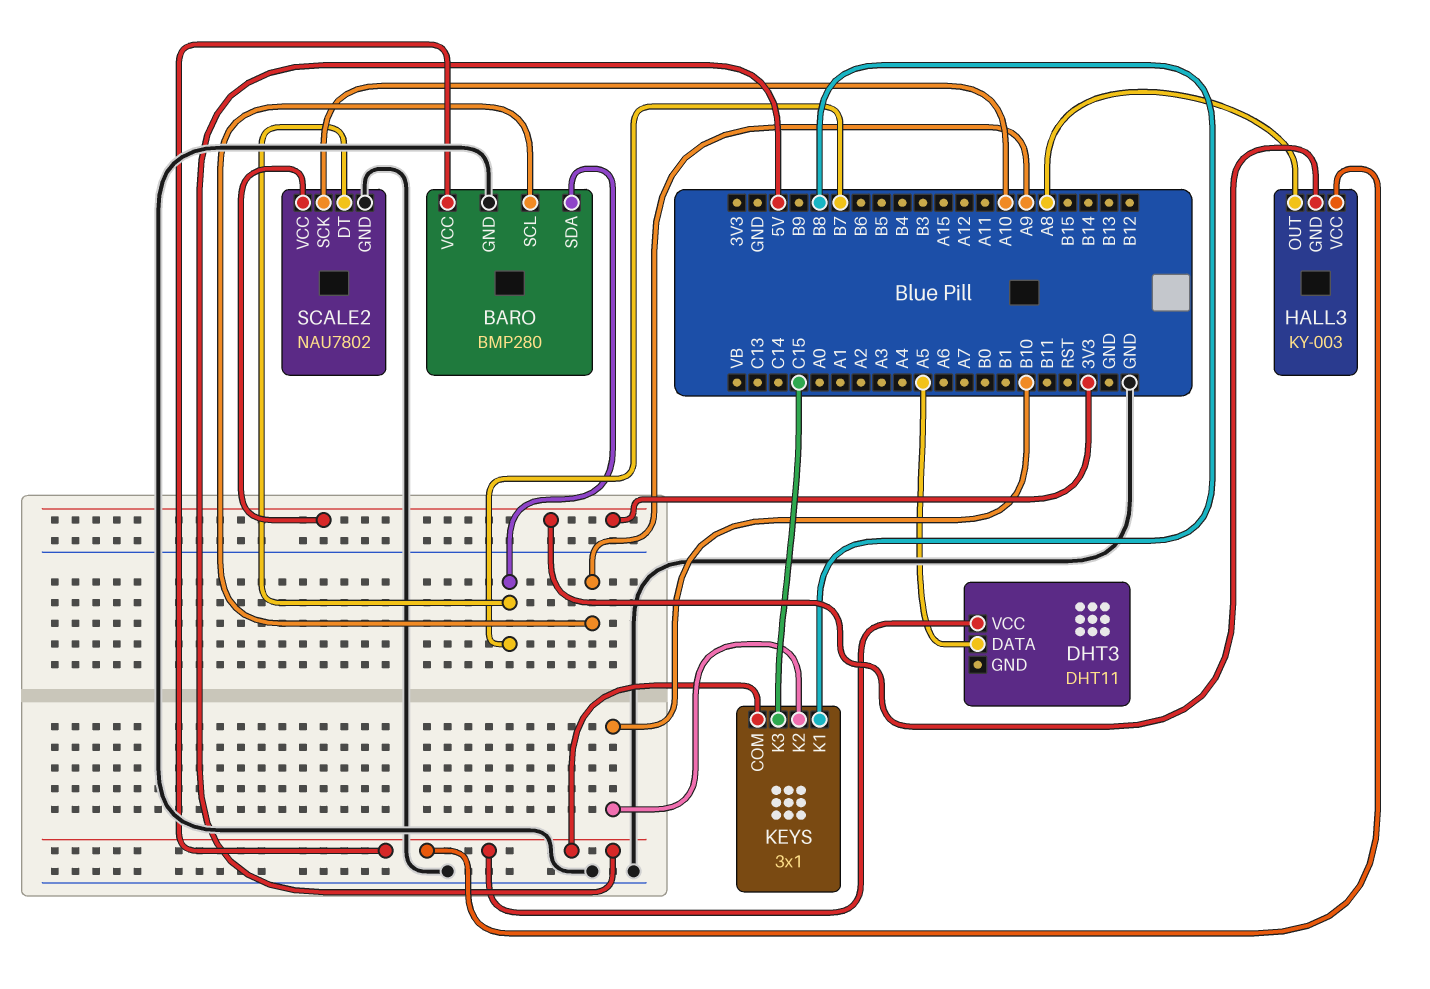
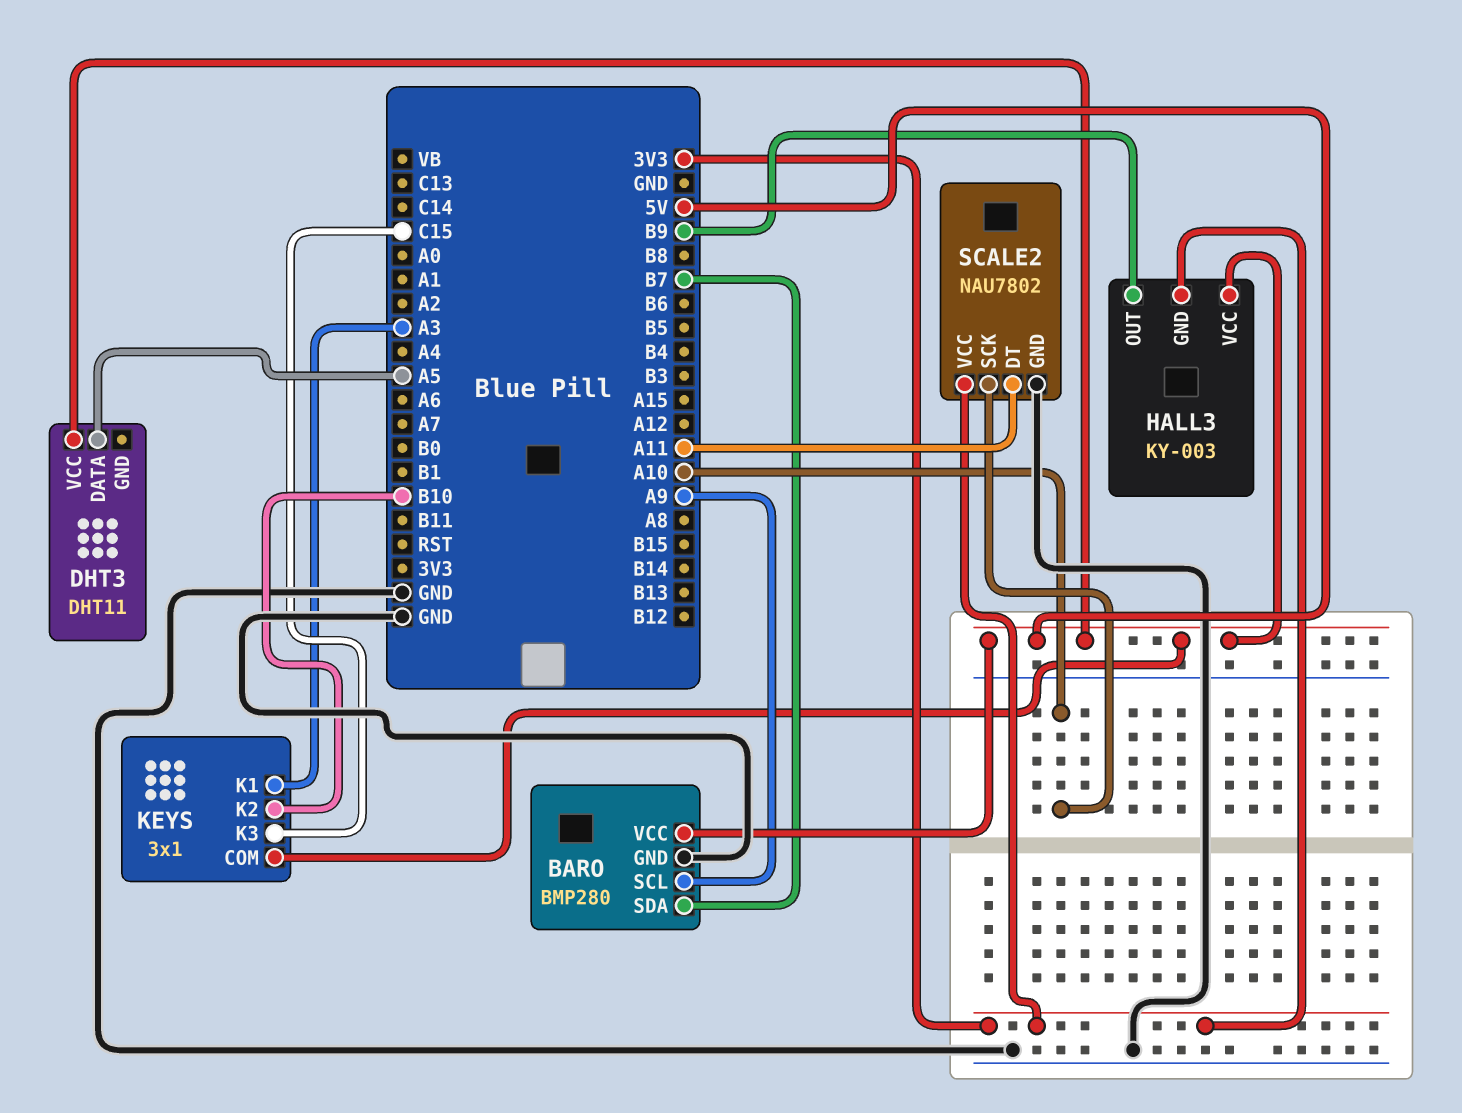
HALL3 pin OUT: A8 -> B9
KEYS pin K1: B8 -> A3
SCALE2 pin DT: B7 -> A11

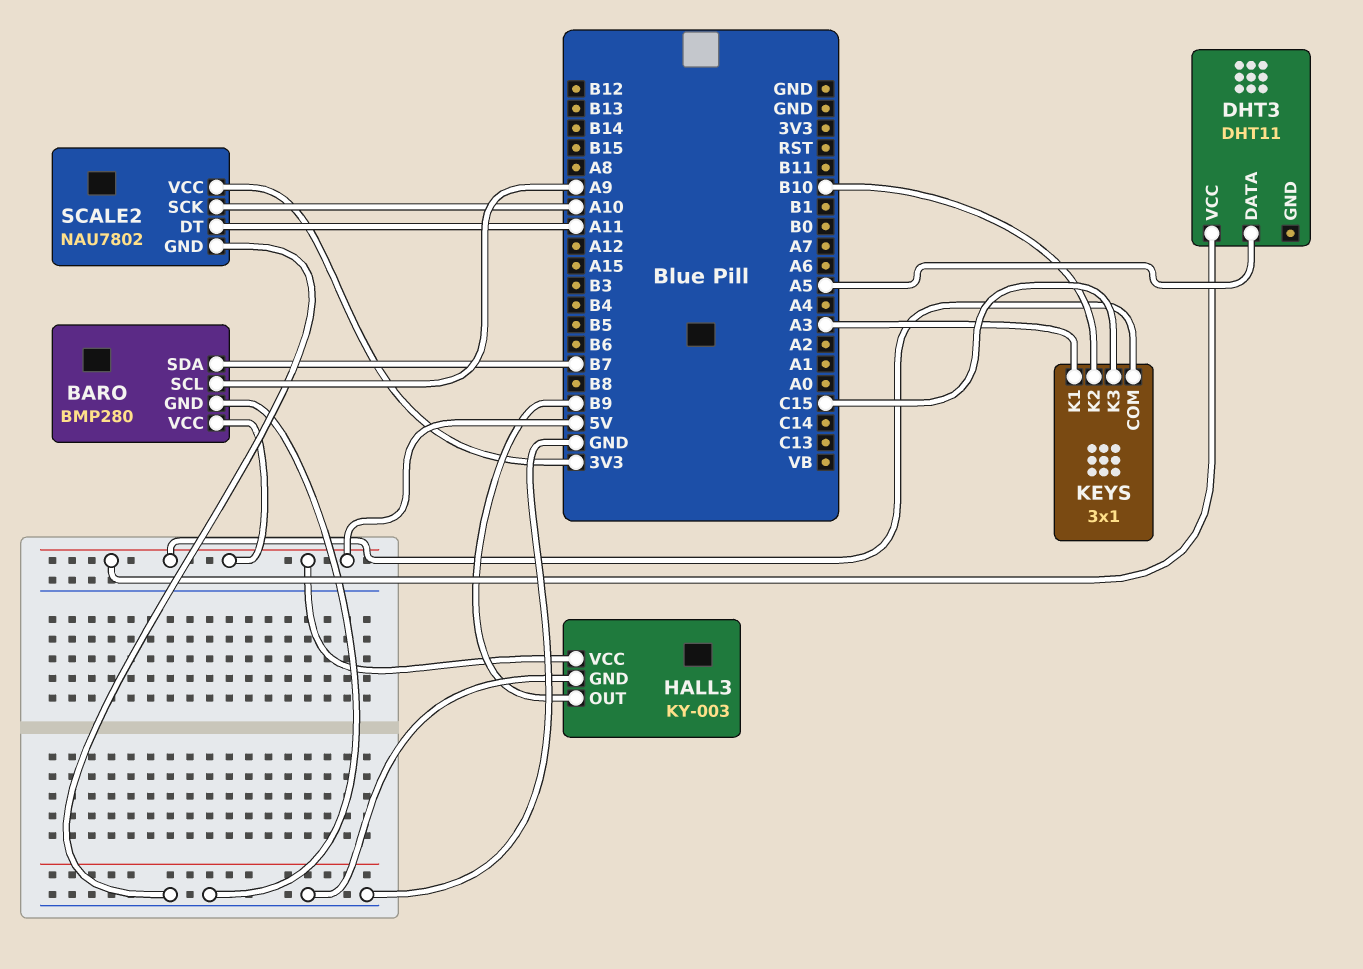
HALL3 pin GND: 3V3 -> GND

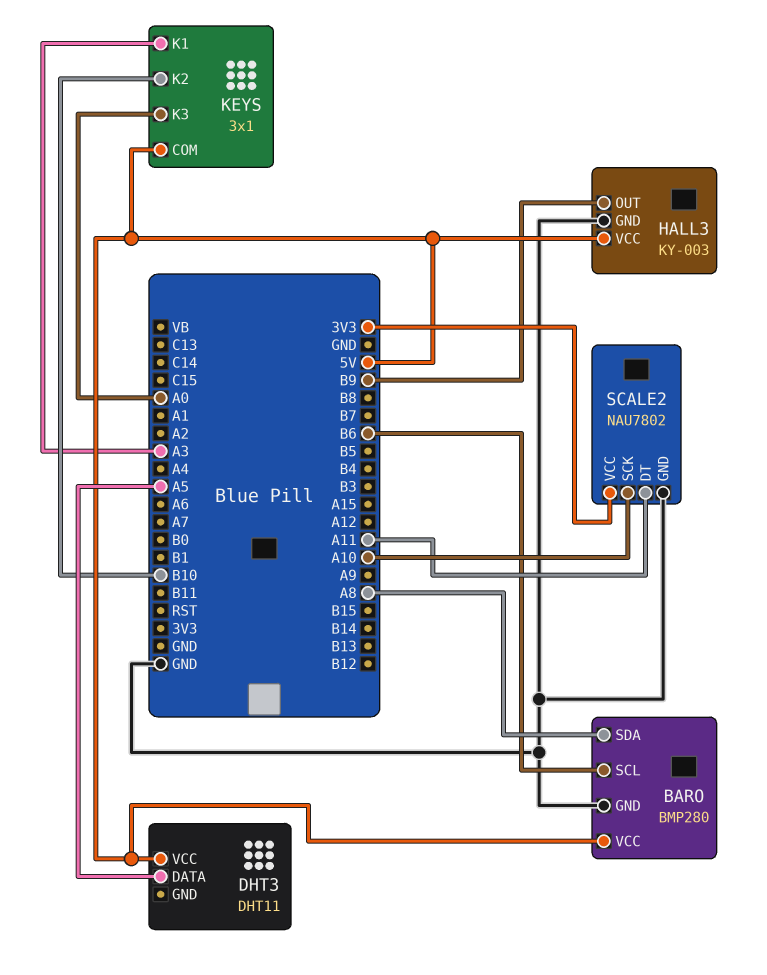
BARO pin SCL: A9 -> B6
BARO pin SDA: B7 -> A8
KEYS pin K3: C15 -> A0

